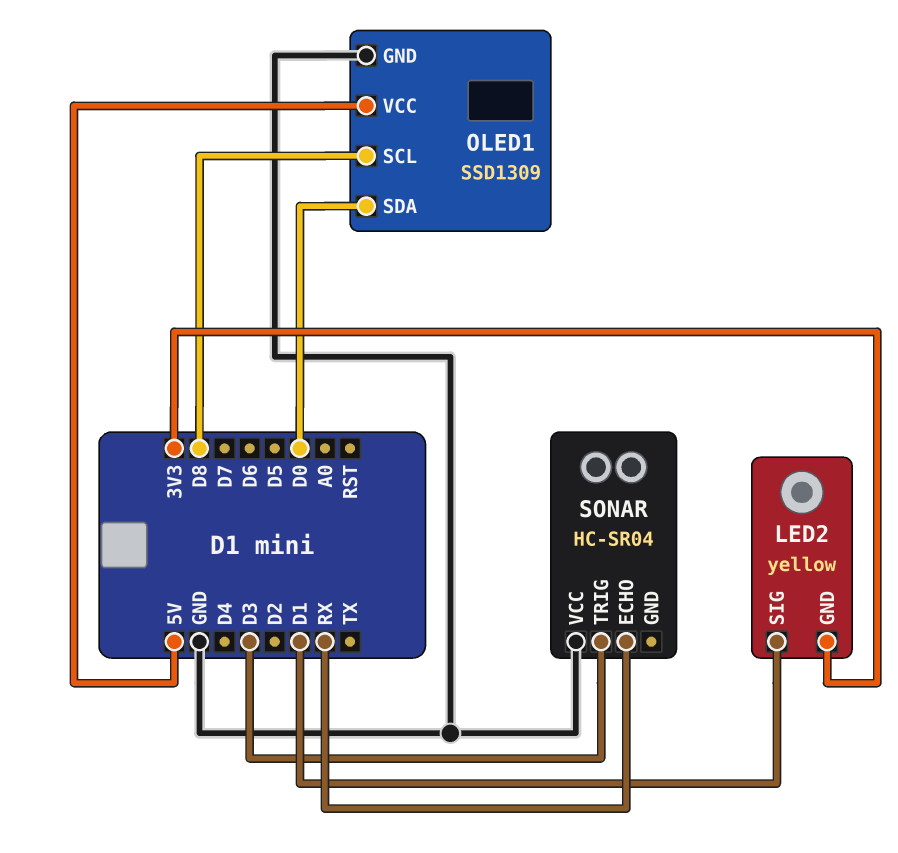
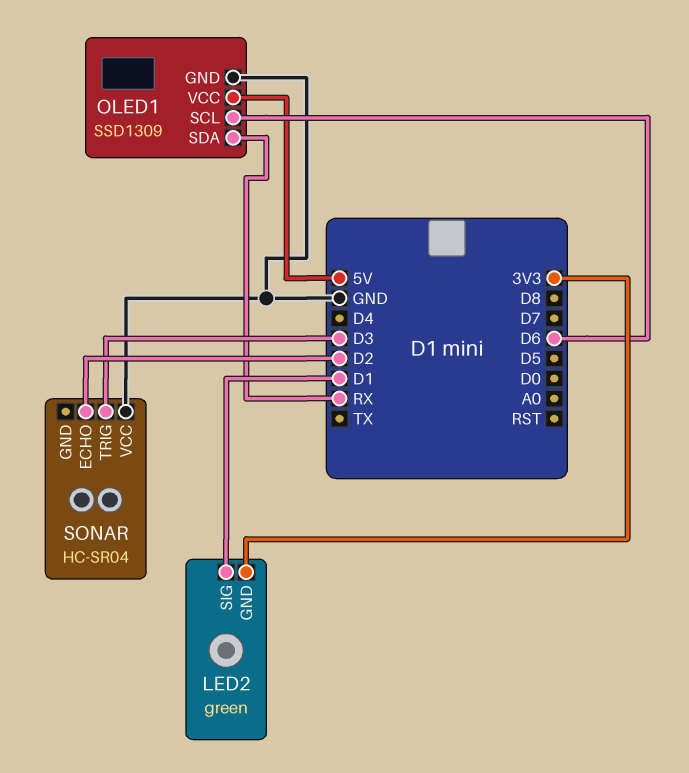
LED2: yellow -> green
OLED1 pin SCL: D8 -> D6
OLED1 pin SDA: D0 -> RX
SONAR pin ECHO: RX -> D2

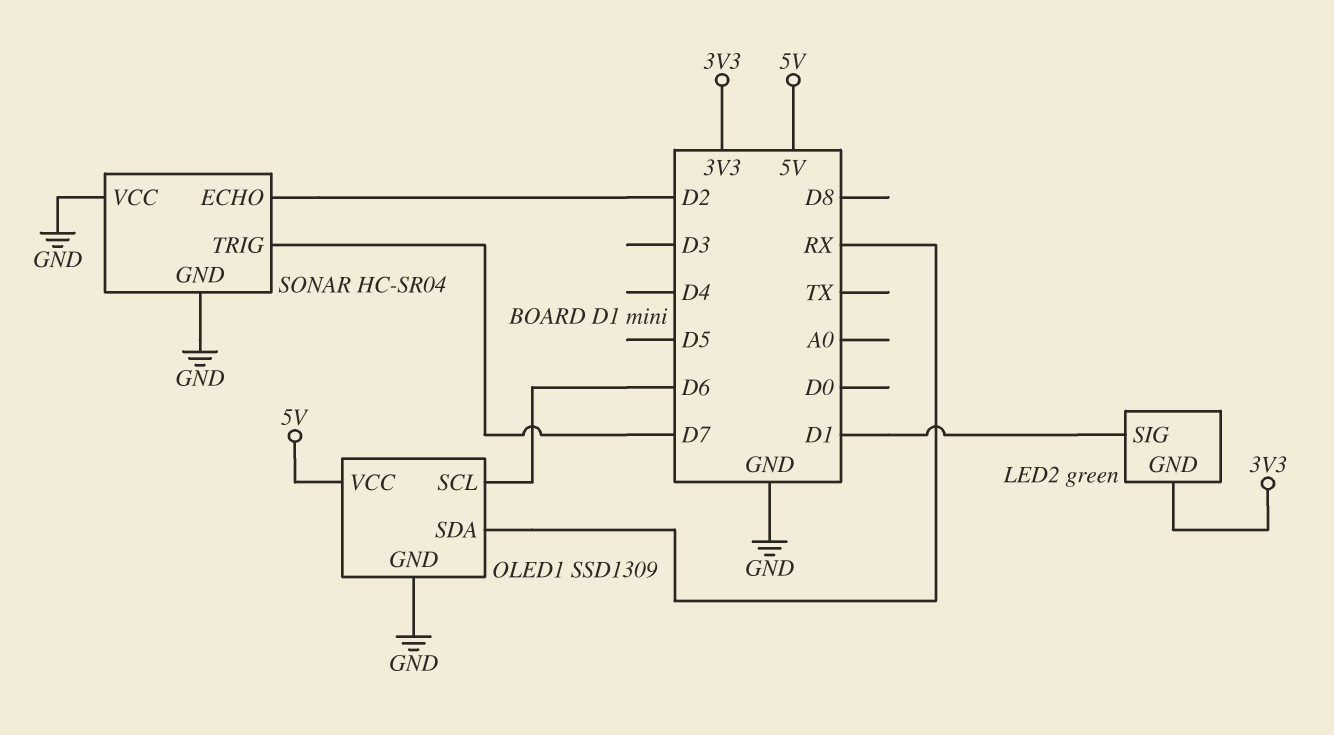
SONAR pin GND: none -> GND
SONAR pin TRIG: D3 -> D7

